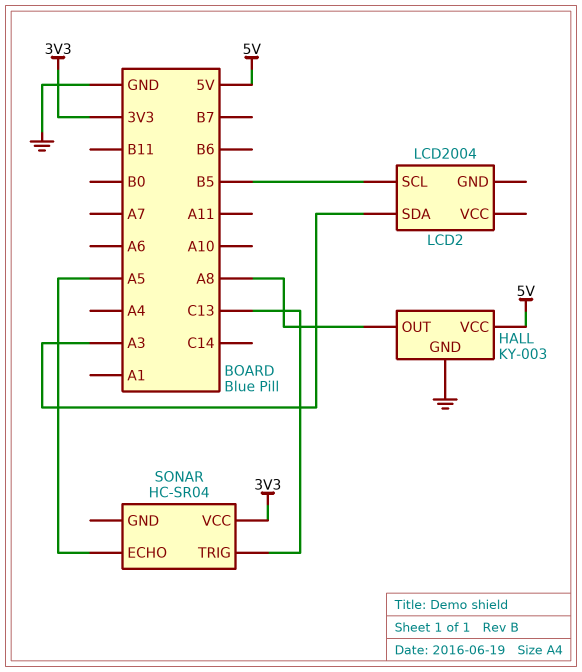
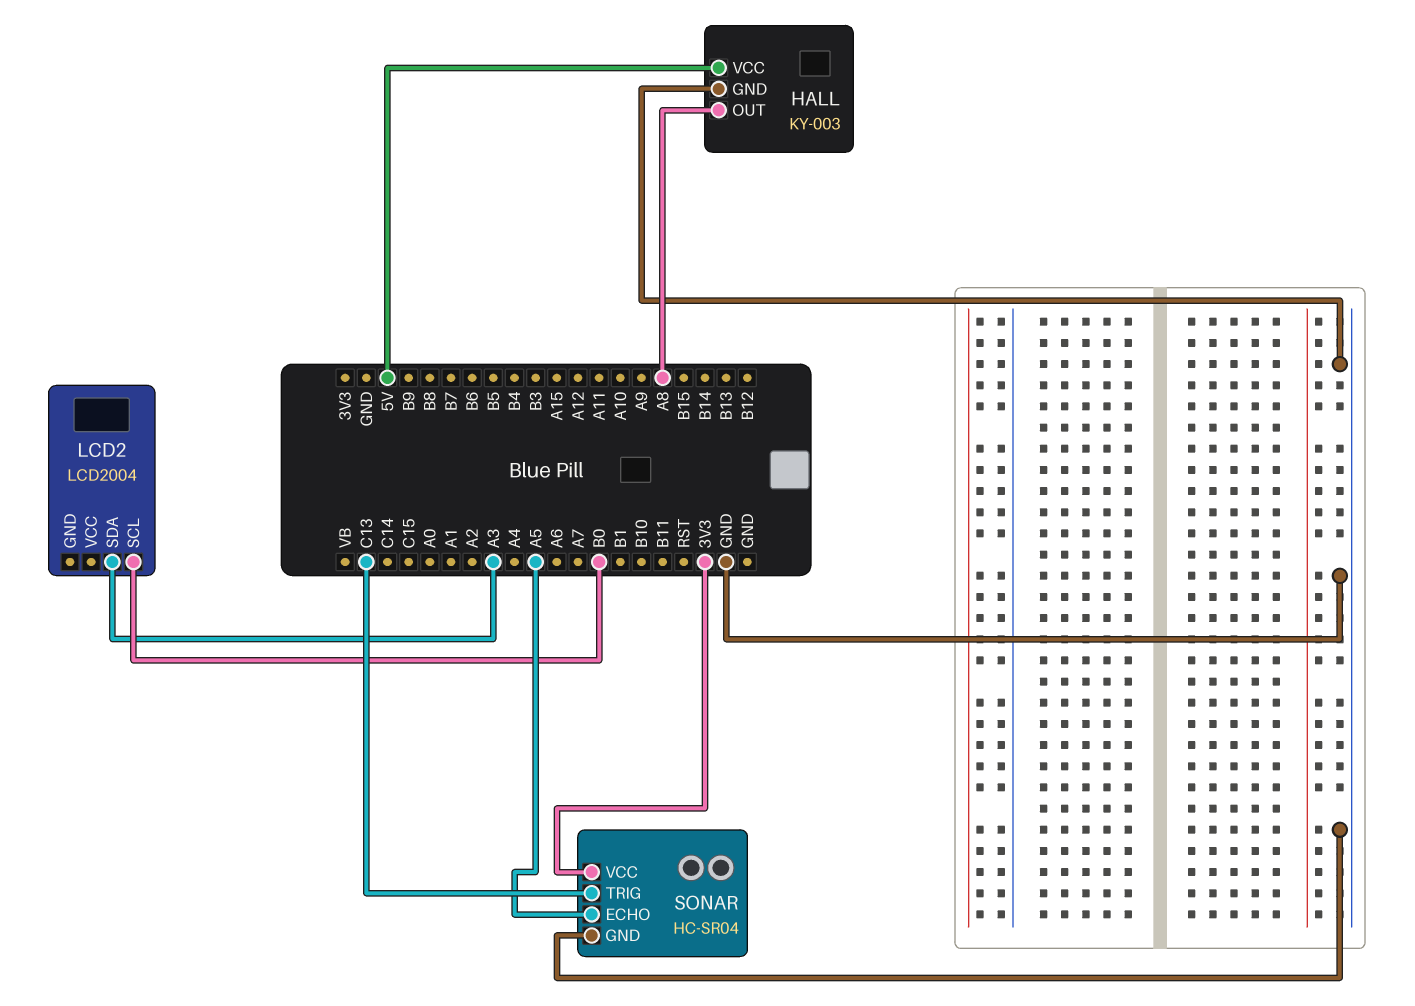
LCD2 pin SCL: B5 -> B0
SONAR pin GND: none -> GND

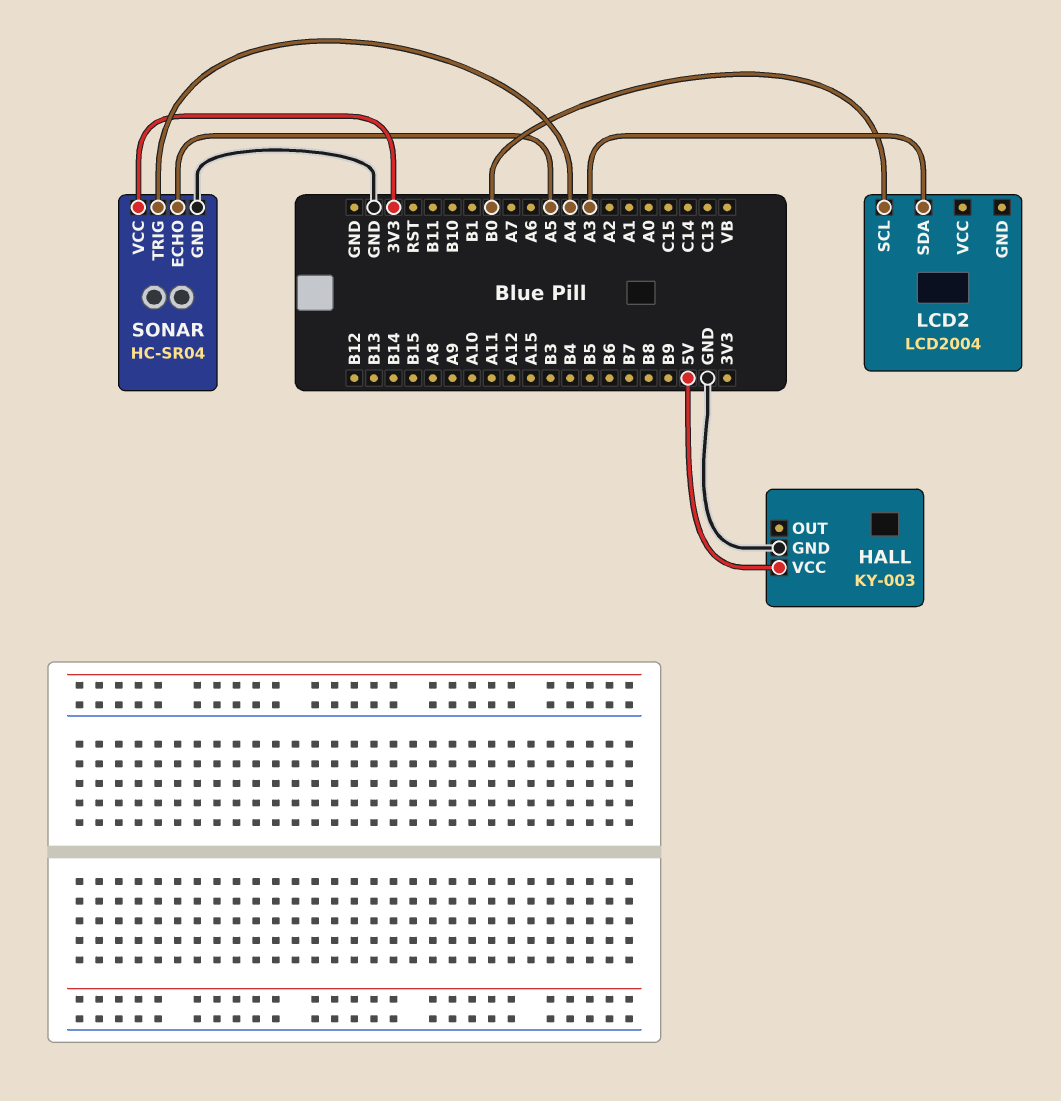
HALL pin OUT: A8 -> none
SONAR pin TRIG: C13 -> A4

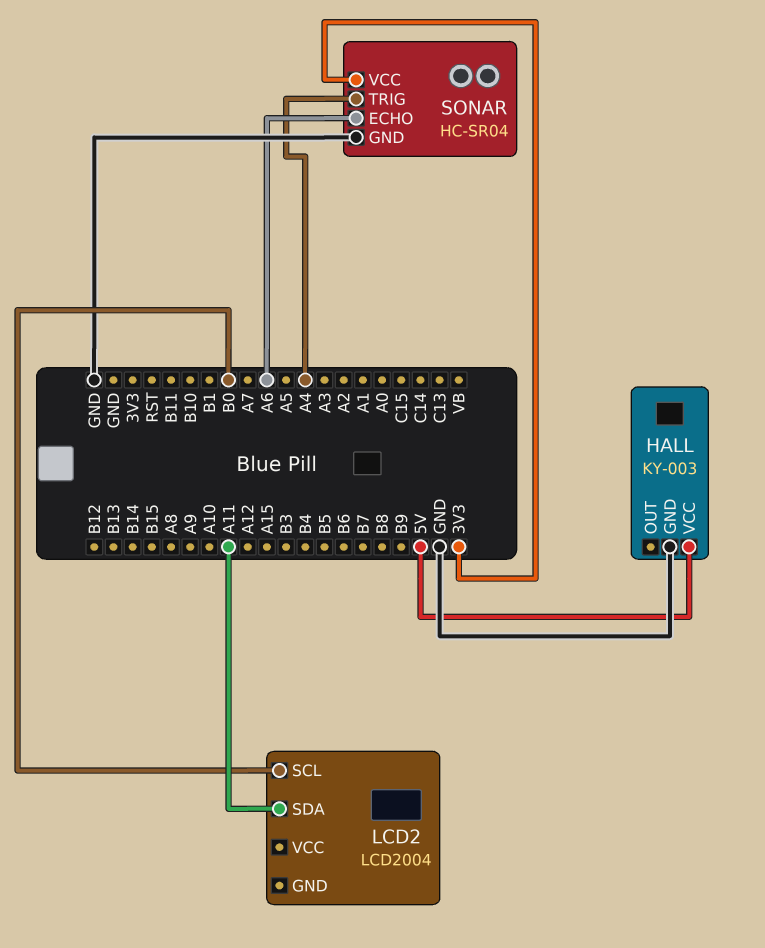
LCD2 pin SDA: A3 -> A11
SONAR pin ECHO: A5 -> A6

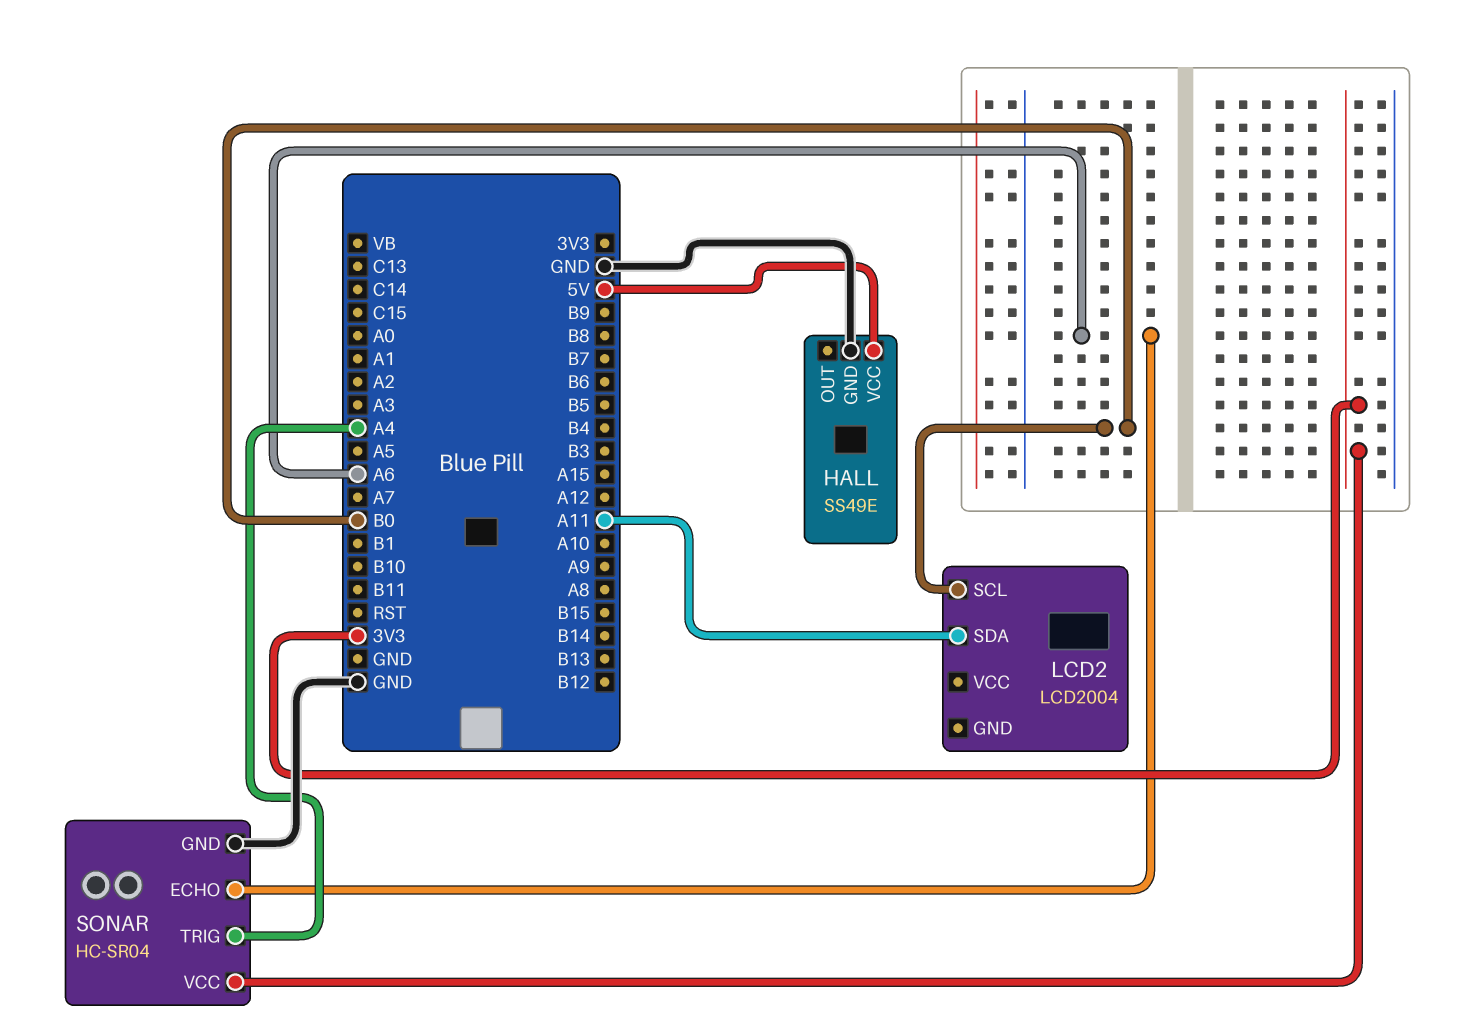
HALL: KY-003 -> SS49E

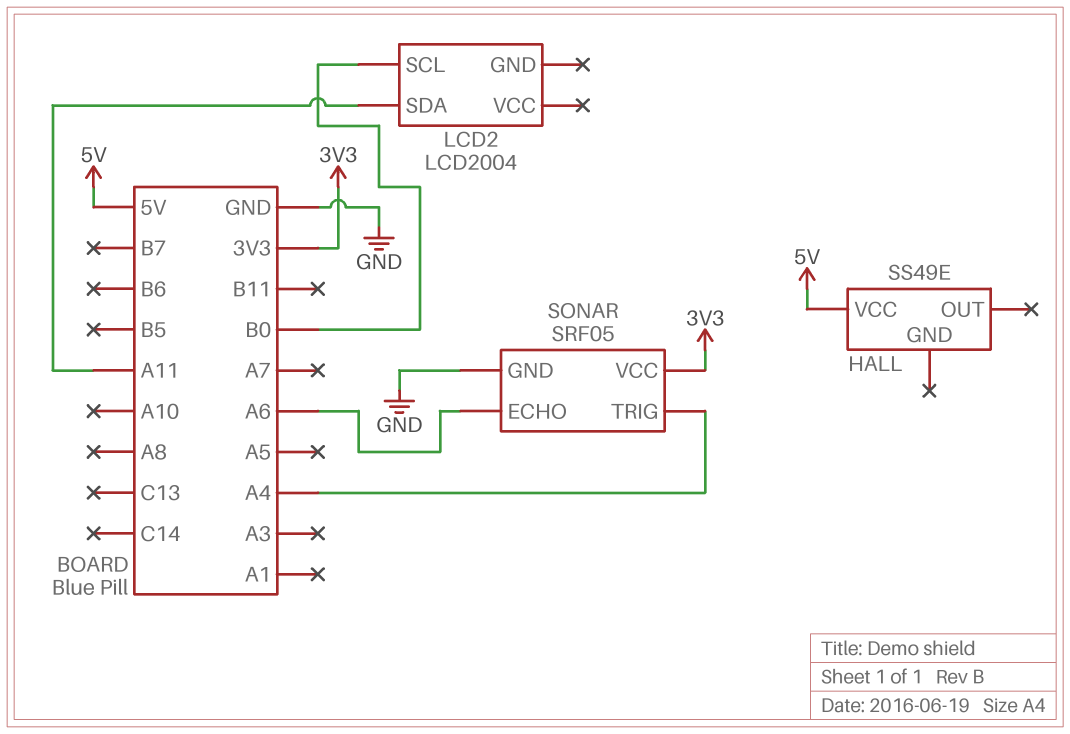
HALL pin GND: GND -> none
SONAR: HC-SR04 -> SRF05

